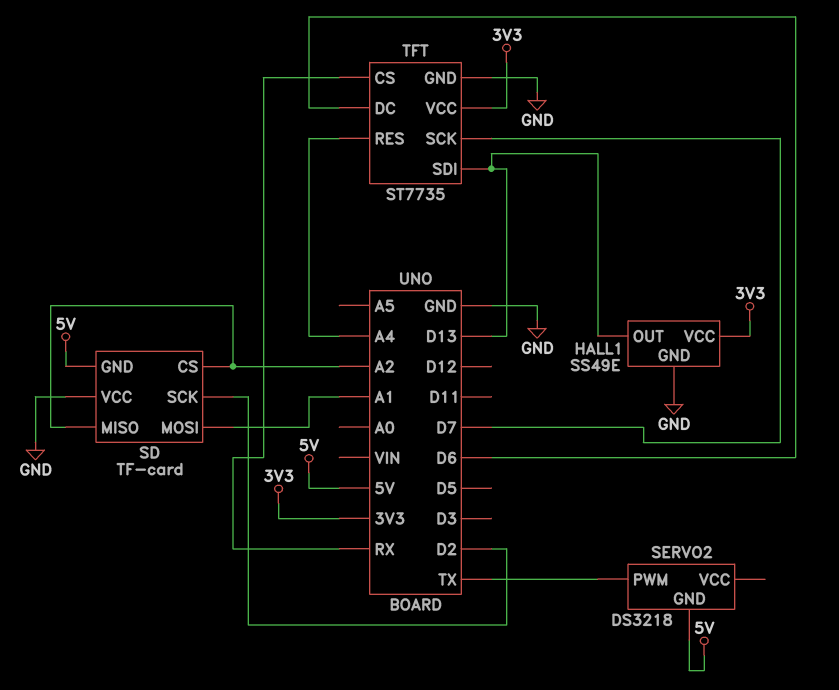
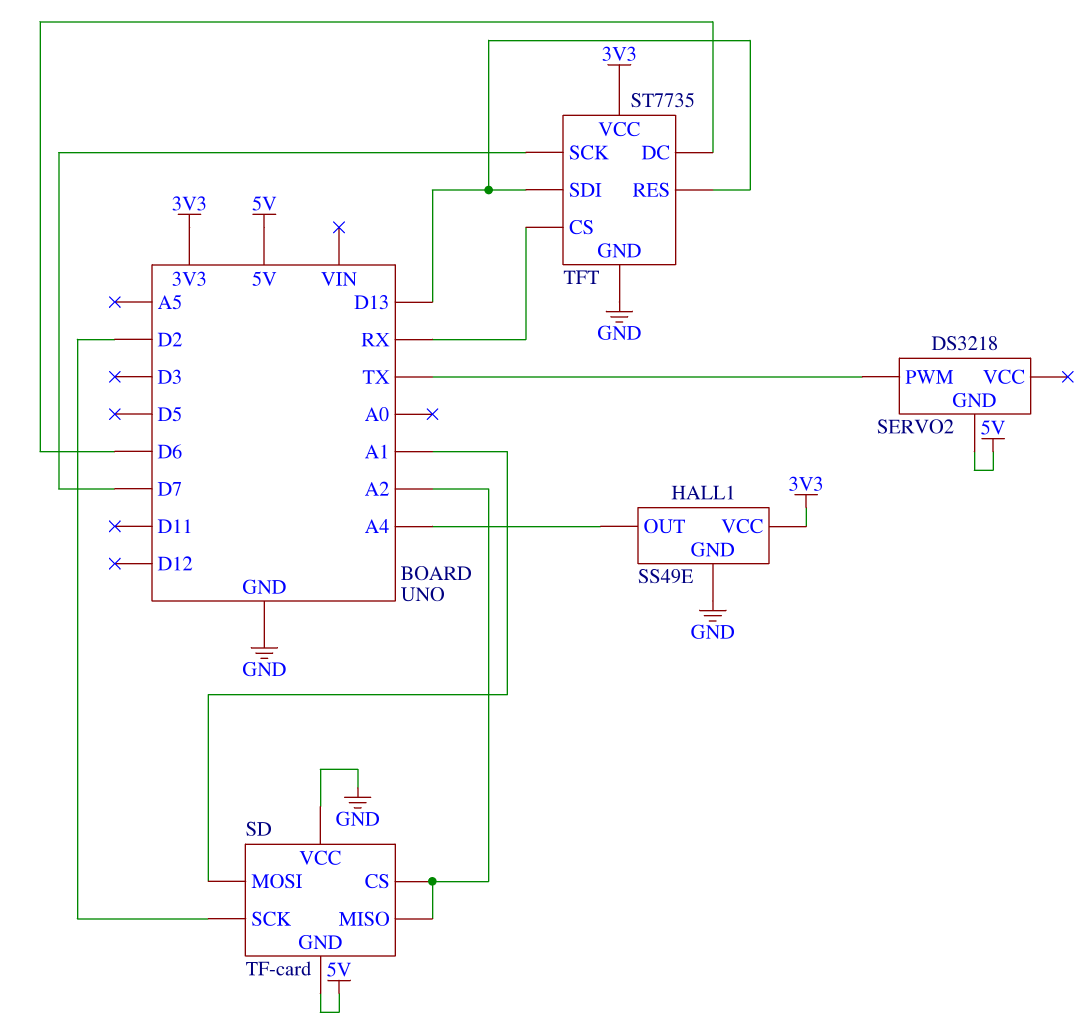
HALL1 pin OUT: D13 -> A4
TFT pin RES: A4 -> D13

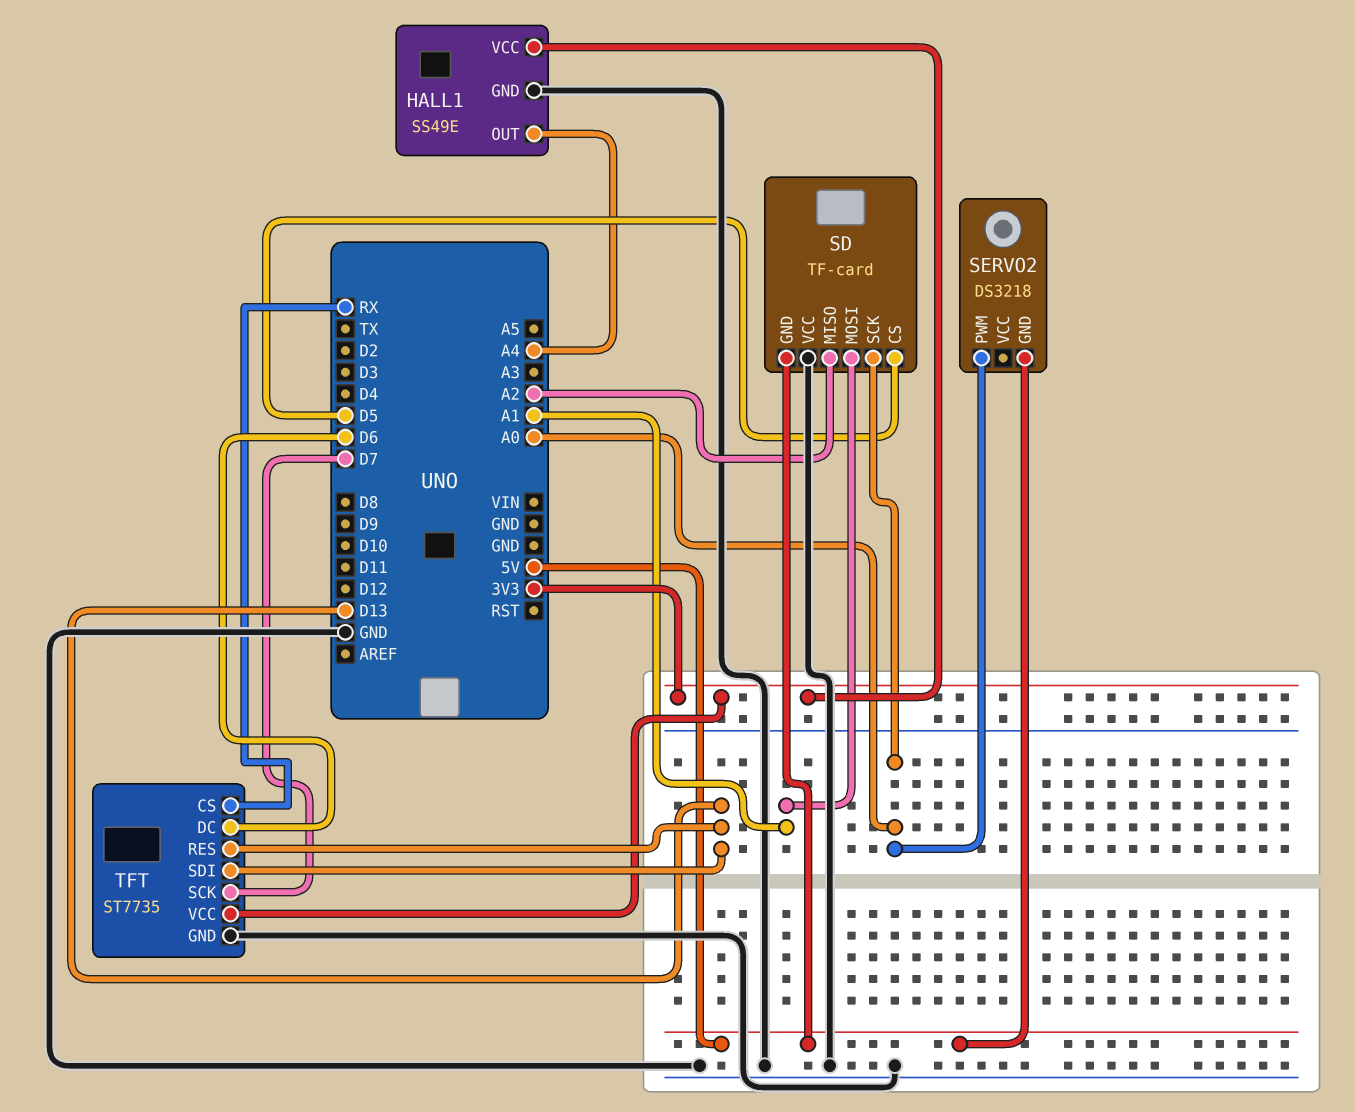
SD pin CS: A2 -> D5
SD pin SCK: D2 -> A0
SERVO2 pin PWM: TX -> A0

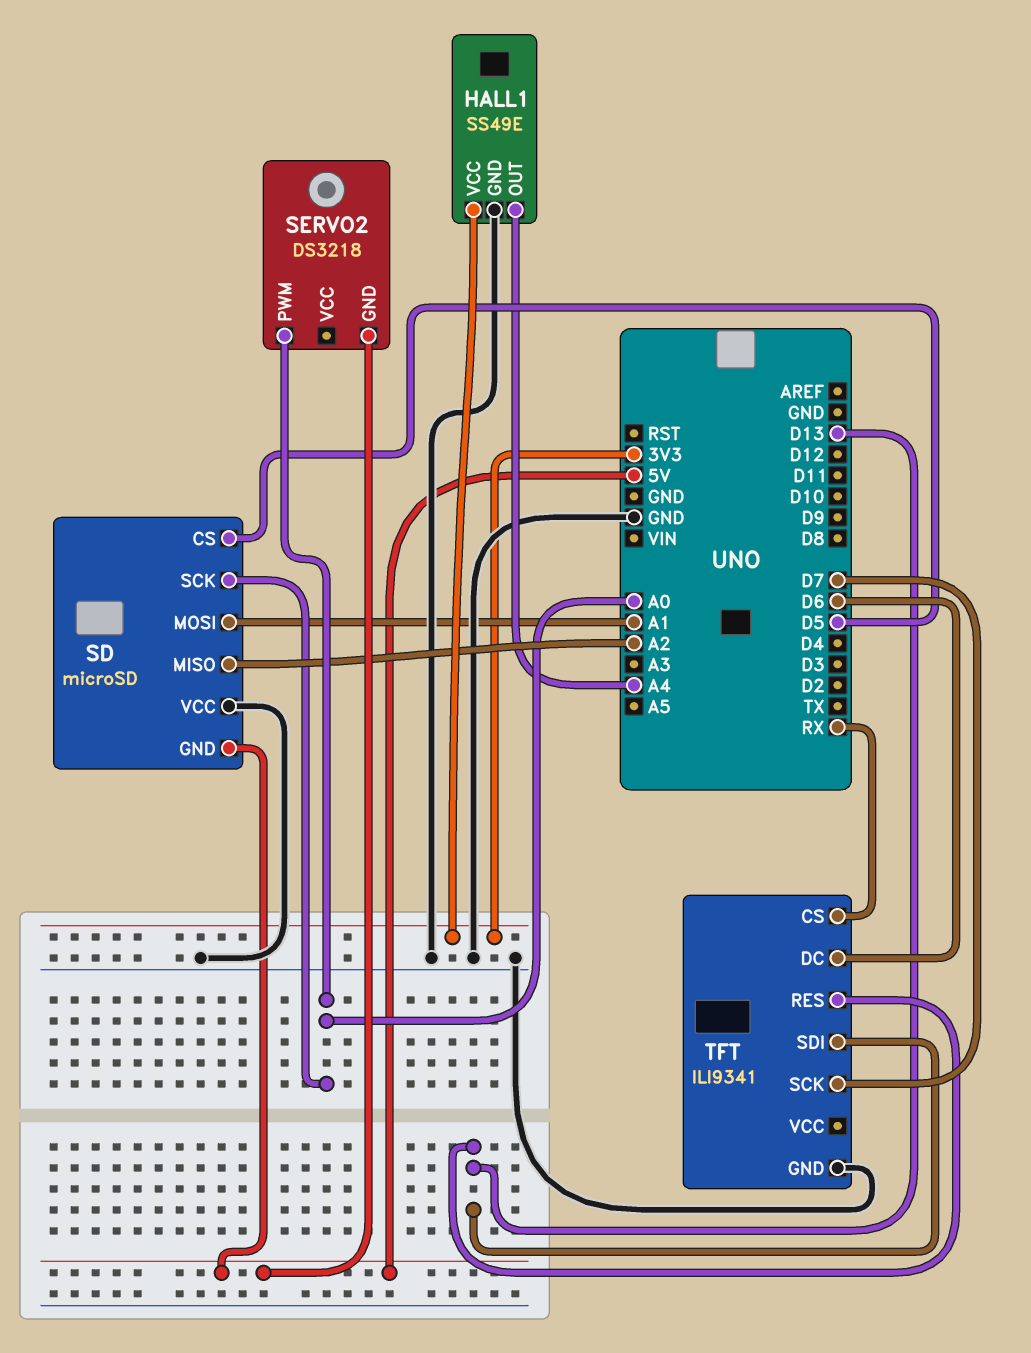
SD: TF-card -> microSD
TFT: ST7735 -> ILI9341
TFT pin VCC: 3V3 -> none

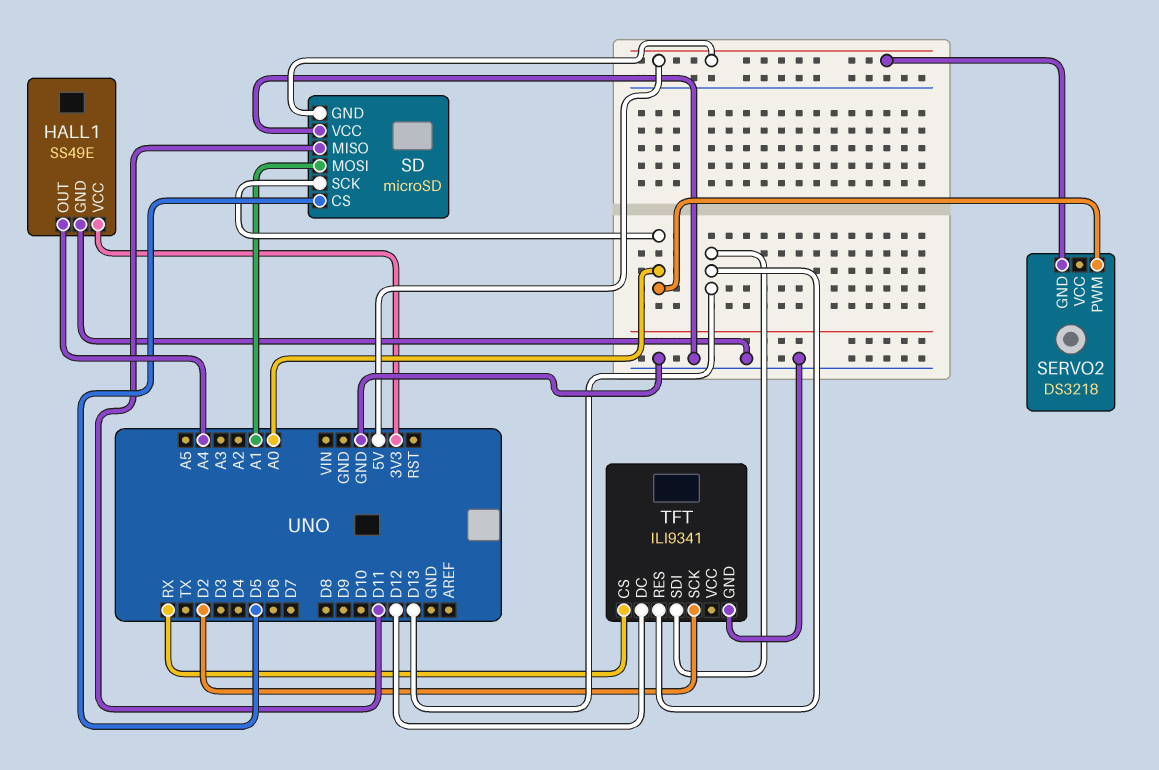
SD pin MISO: A2 -> D11
TFT pin DC: D6 -> D12
TFT pin SCK: D7 -> D2

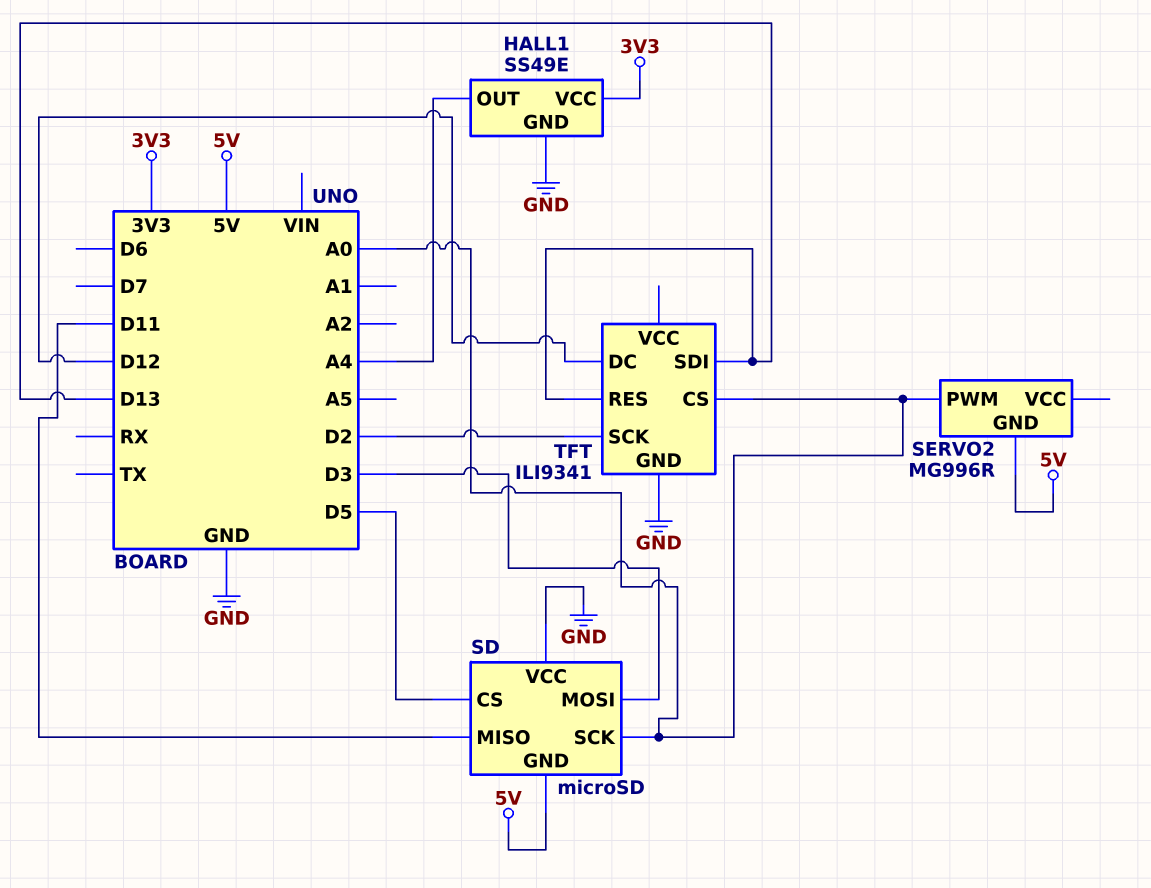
SD pin MOSI: A1 -> D3
SERVO2: DS3218 -> MG996R
TFT pin CS: RX -> A0

